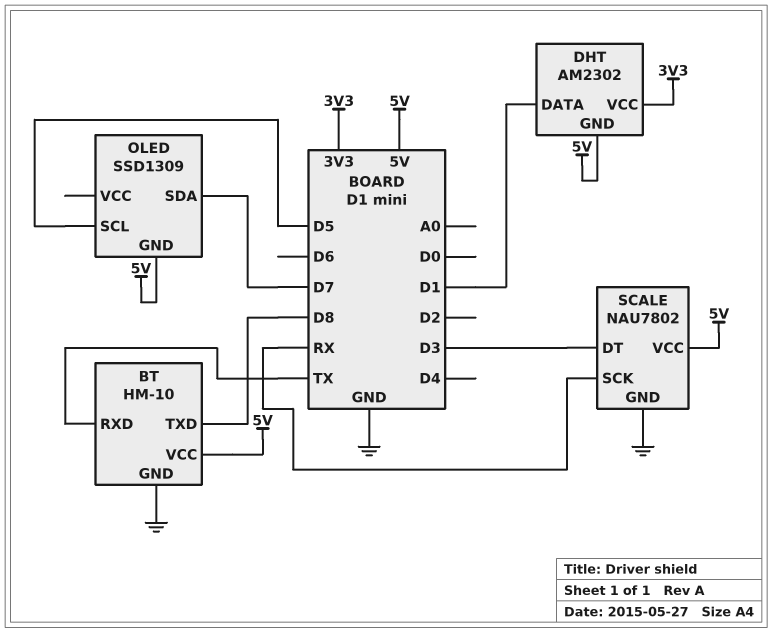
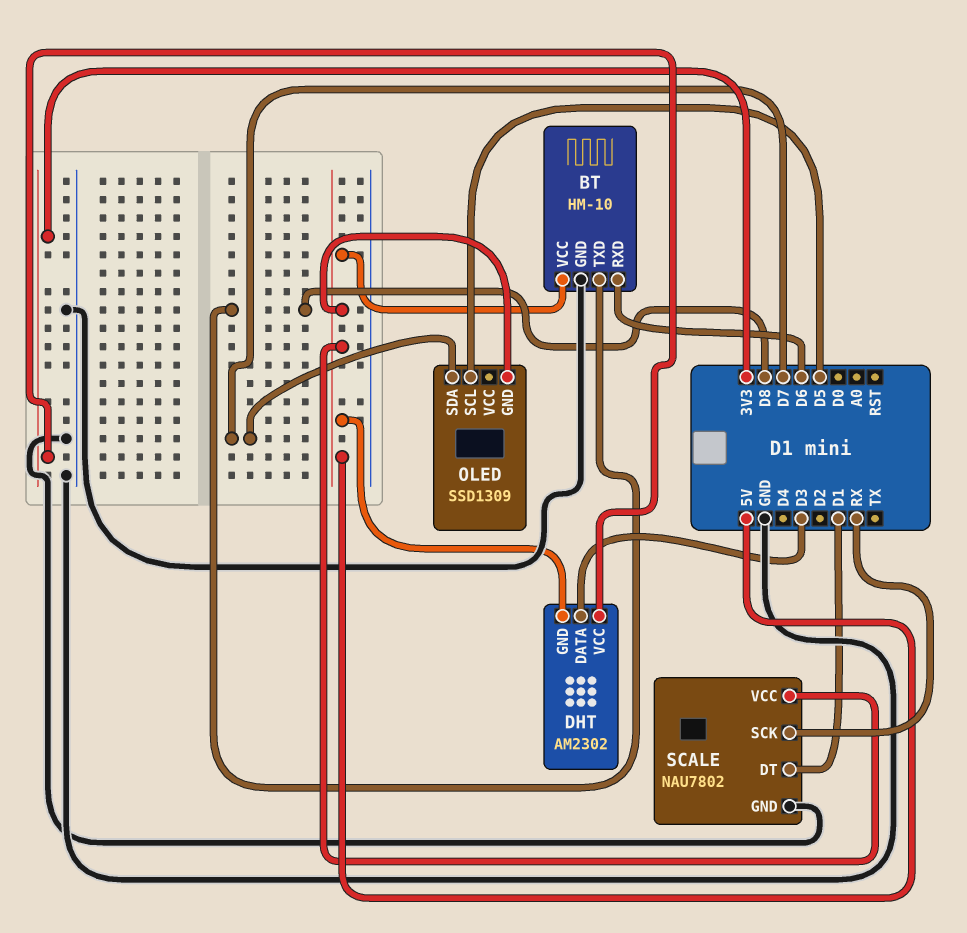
BT pin RXD: TX -> D6
DHT pin DATA: D1 -> D3
SCALE pin DT: D3 -> D1

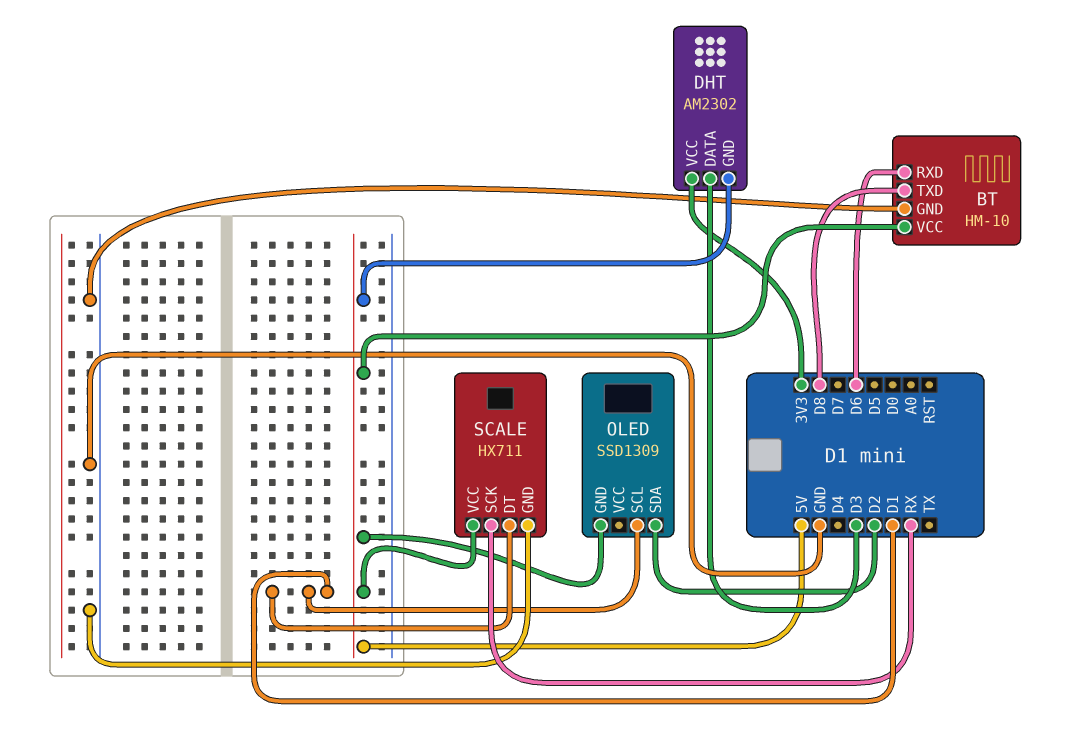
OLED pin SCL: D5 -> D1
OLED pin SDA: D7 -> D2
SCALE: NAU7802 -> HX711

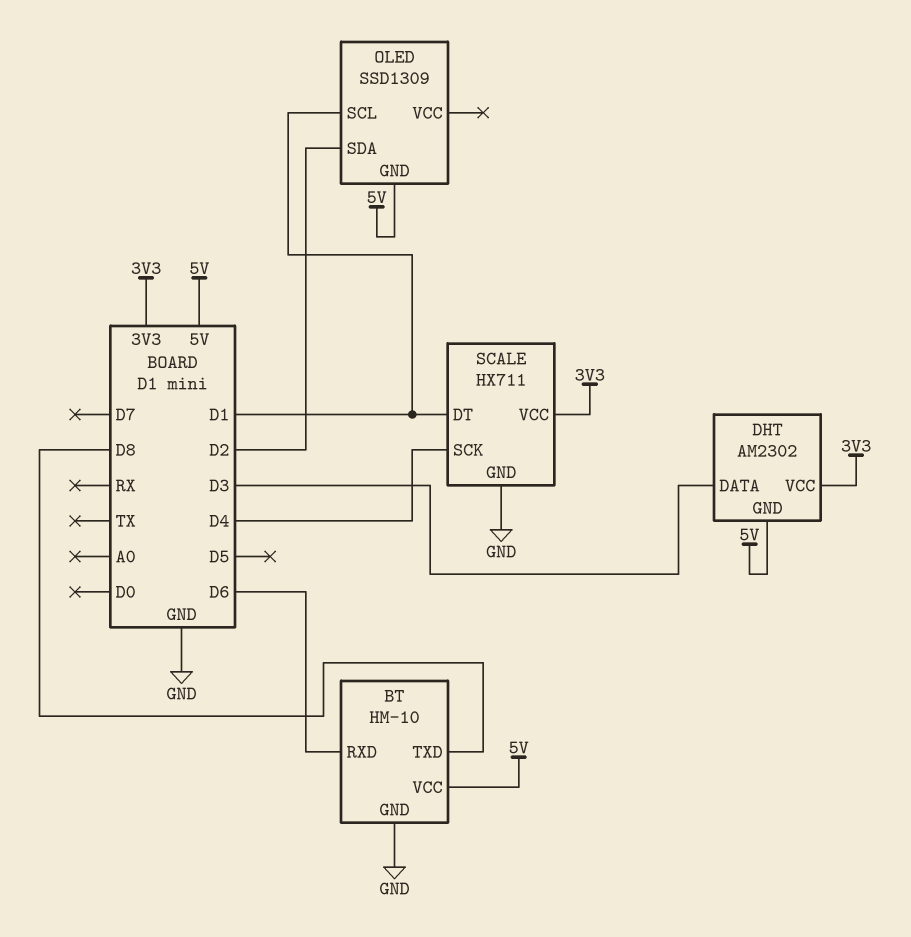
SCALE pin SCK: RX -> D4
SCALE pin VCC: 5V -> 3V3

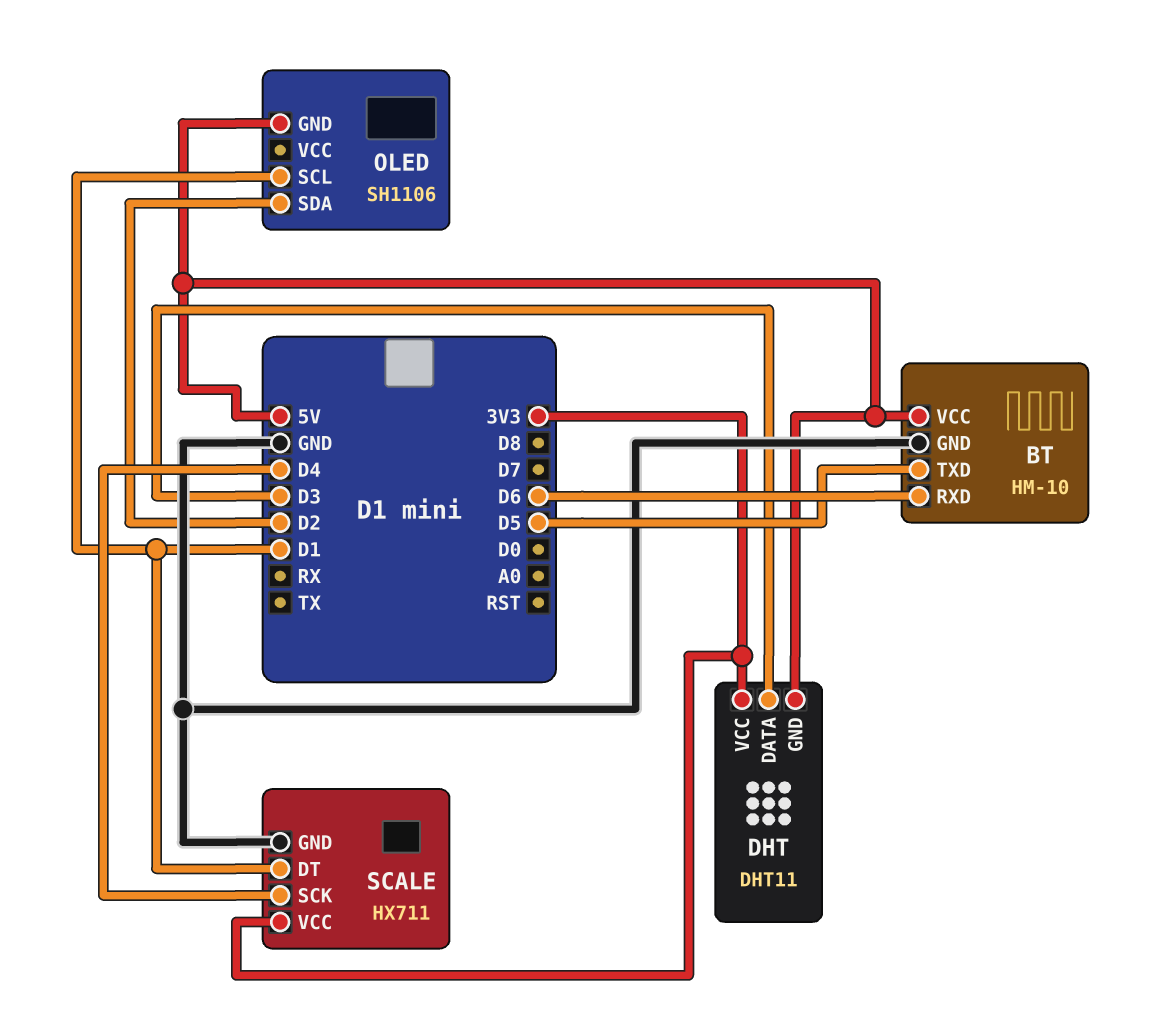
BT pin TXD: D8 -> D5
DHT: AM2302 -> DHT11
OLED: SSD1309 -> SH1106

